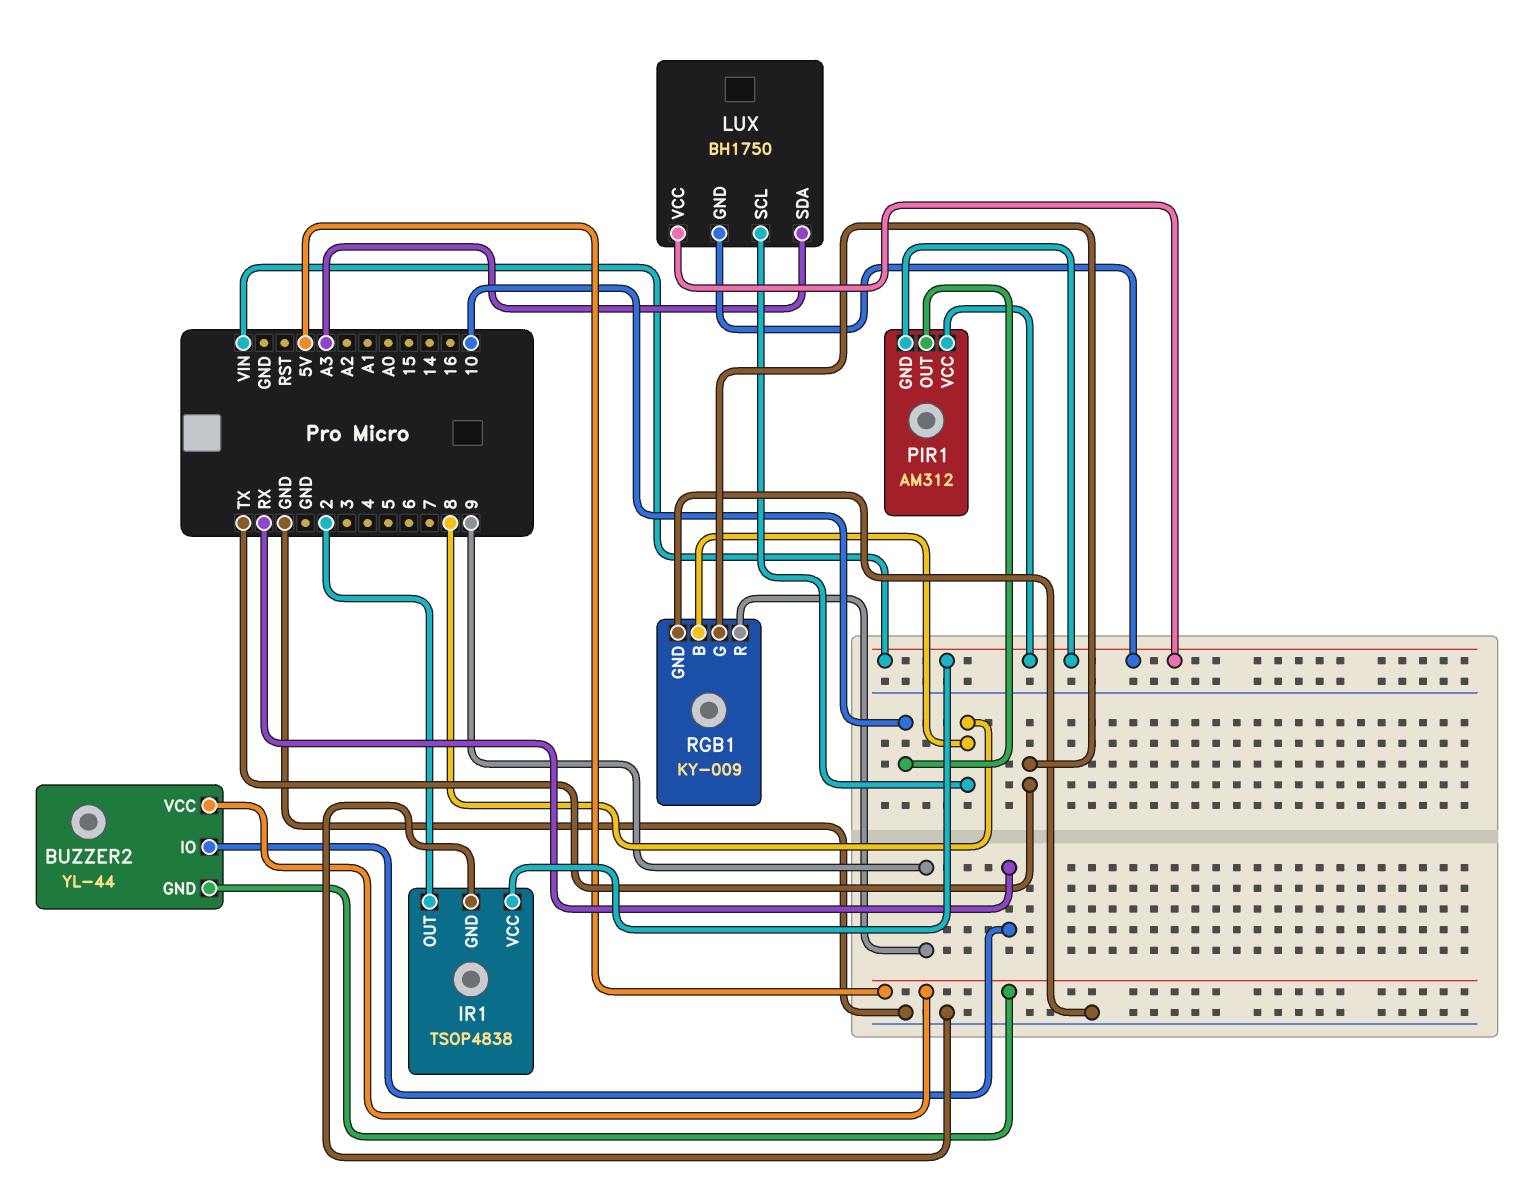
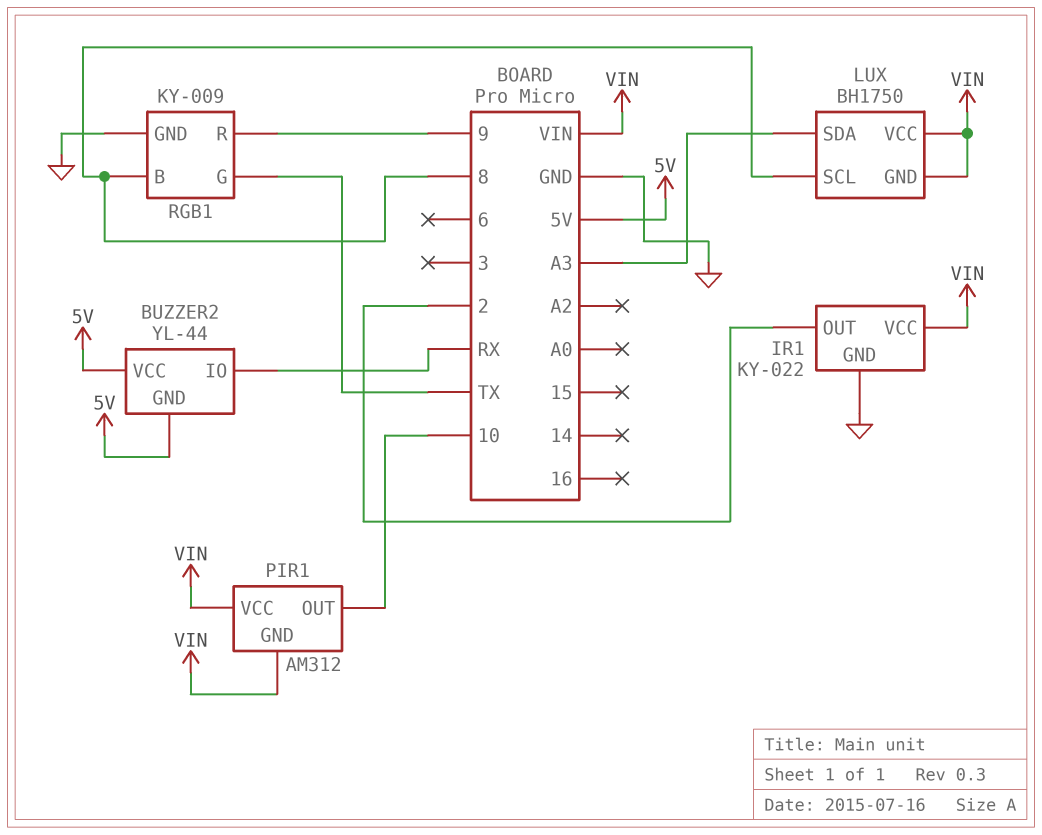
IR1: TSOP4838 -> KY-022

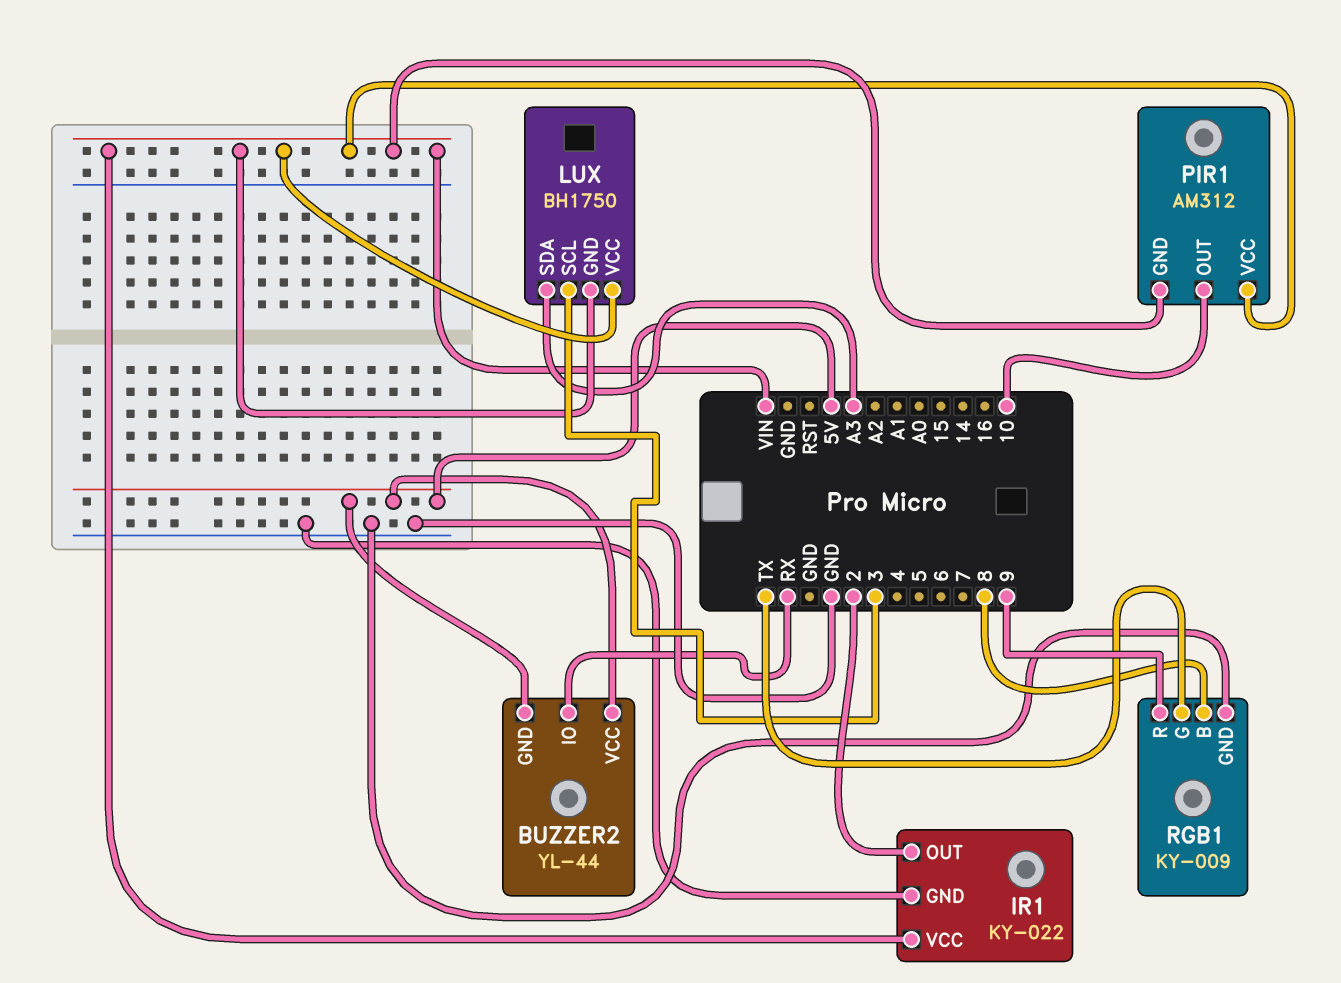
LUX pin SCL: 8 -> 3

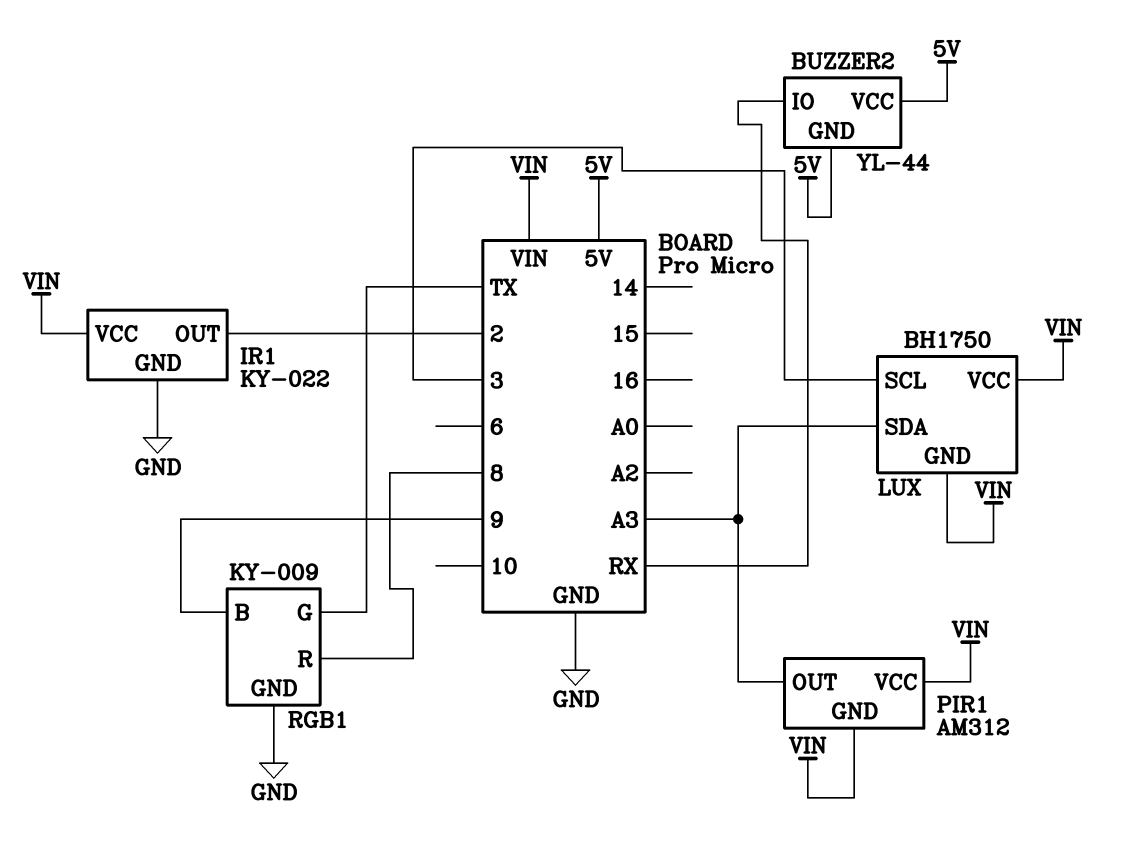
PIR1 pin OUT: 10 -> A3
RGB1 pin B: 8 -> 9
RGB1 pin R: 9 -> 8

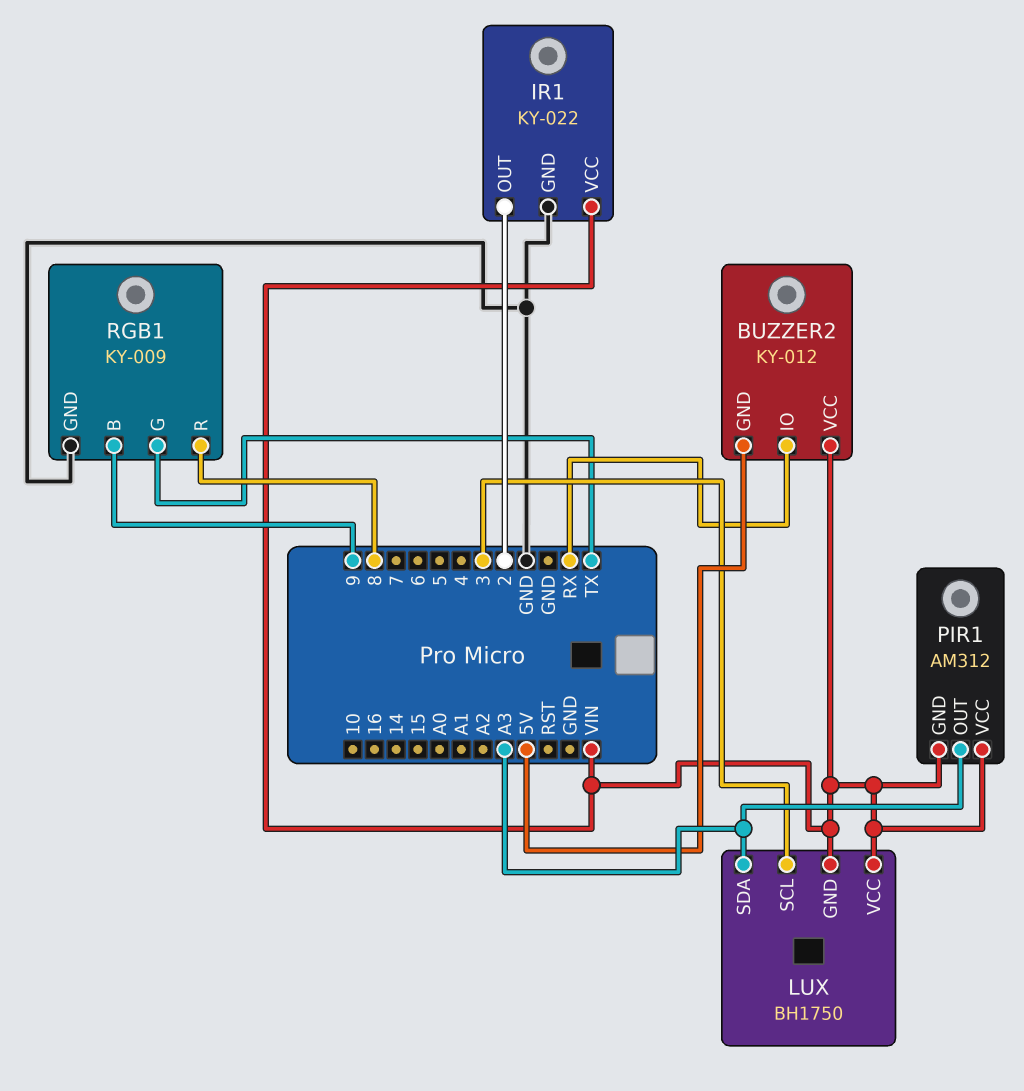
BUZZER2: YL-44 -> KY-012
BUZZER2 pin VCC: 5V -> VIN

